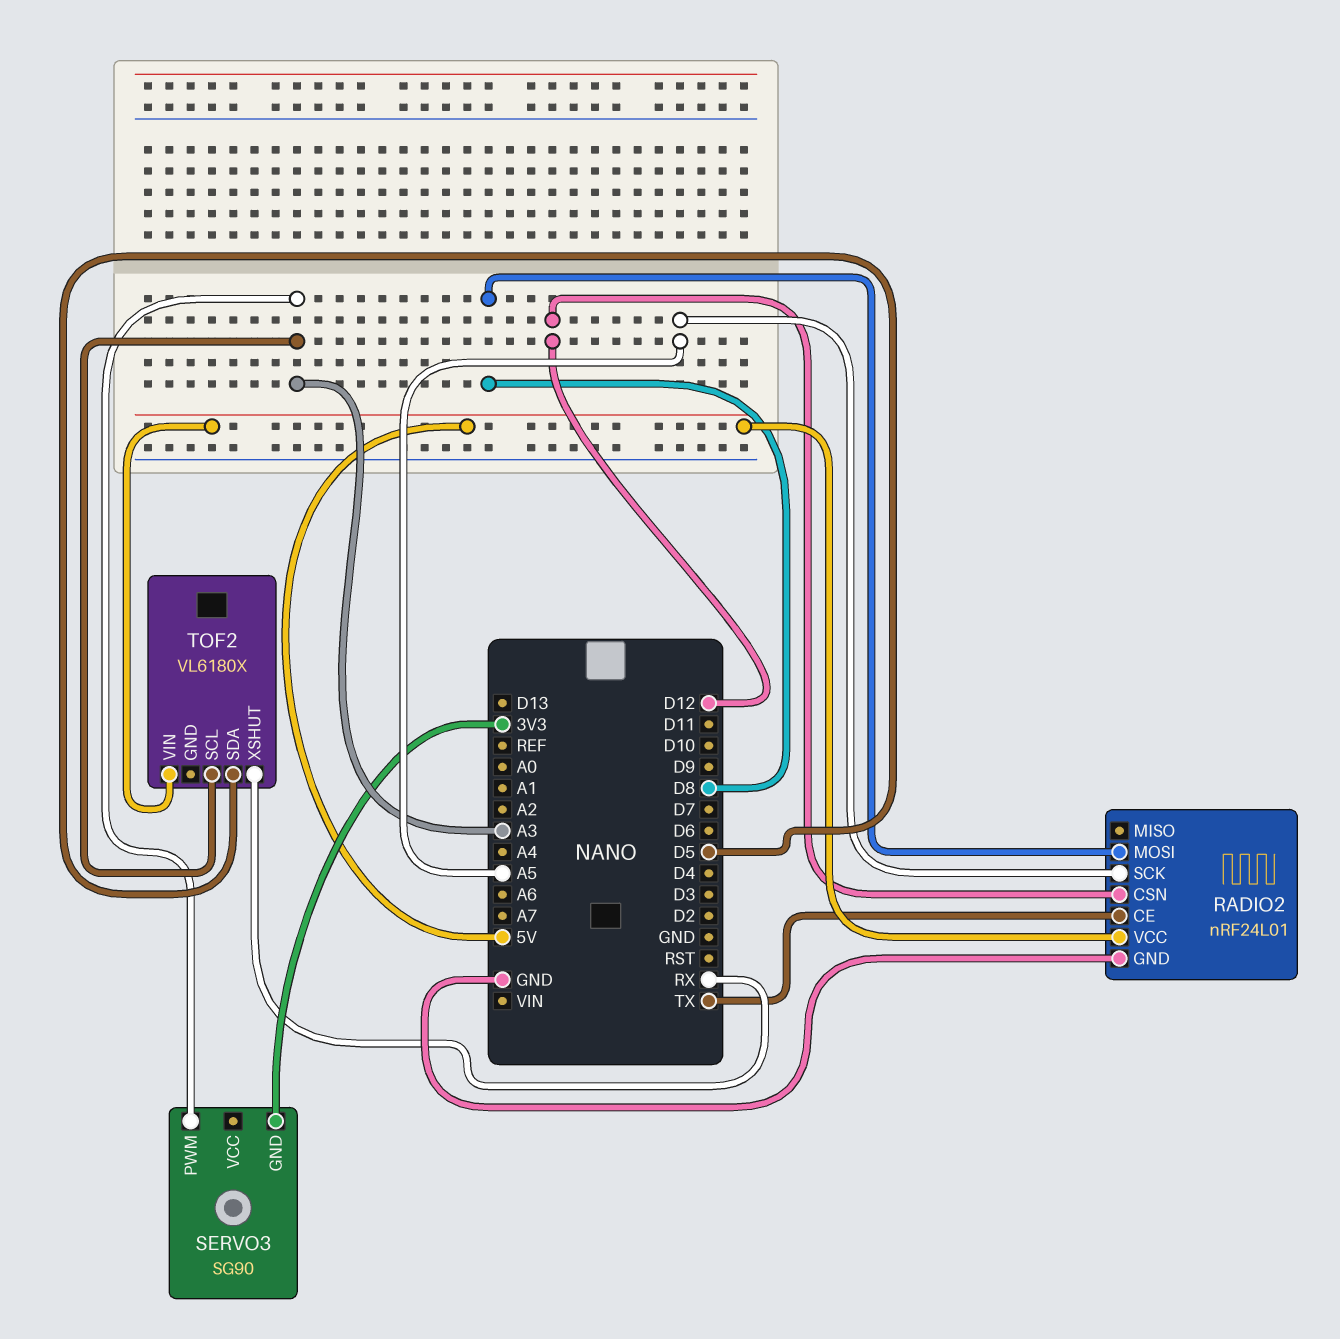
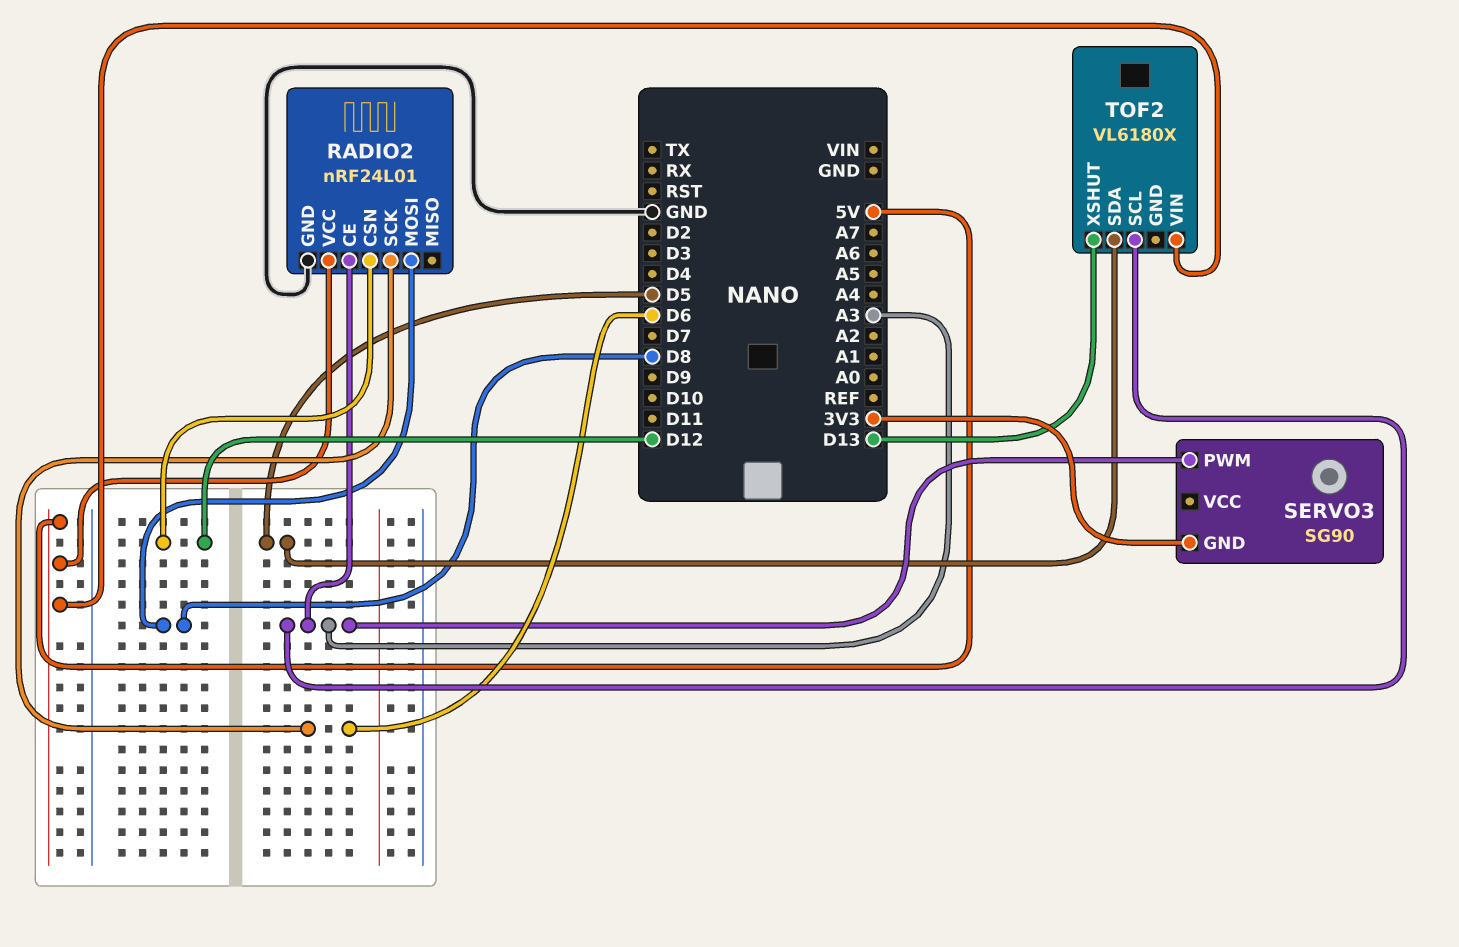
RADIO2 pin CE: TX -> A3
RADIO2 pin SCK: A5 -> D6
TOF2 pin XSHUT: RX -> D13

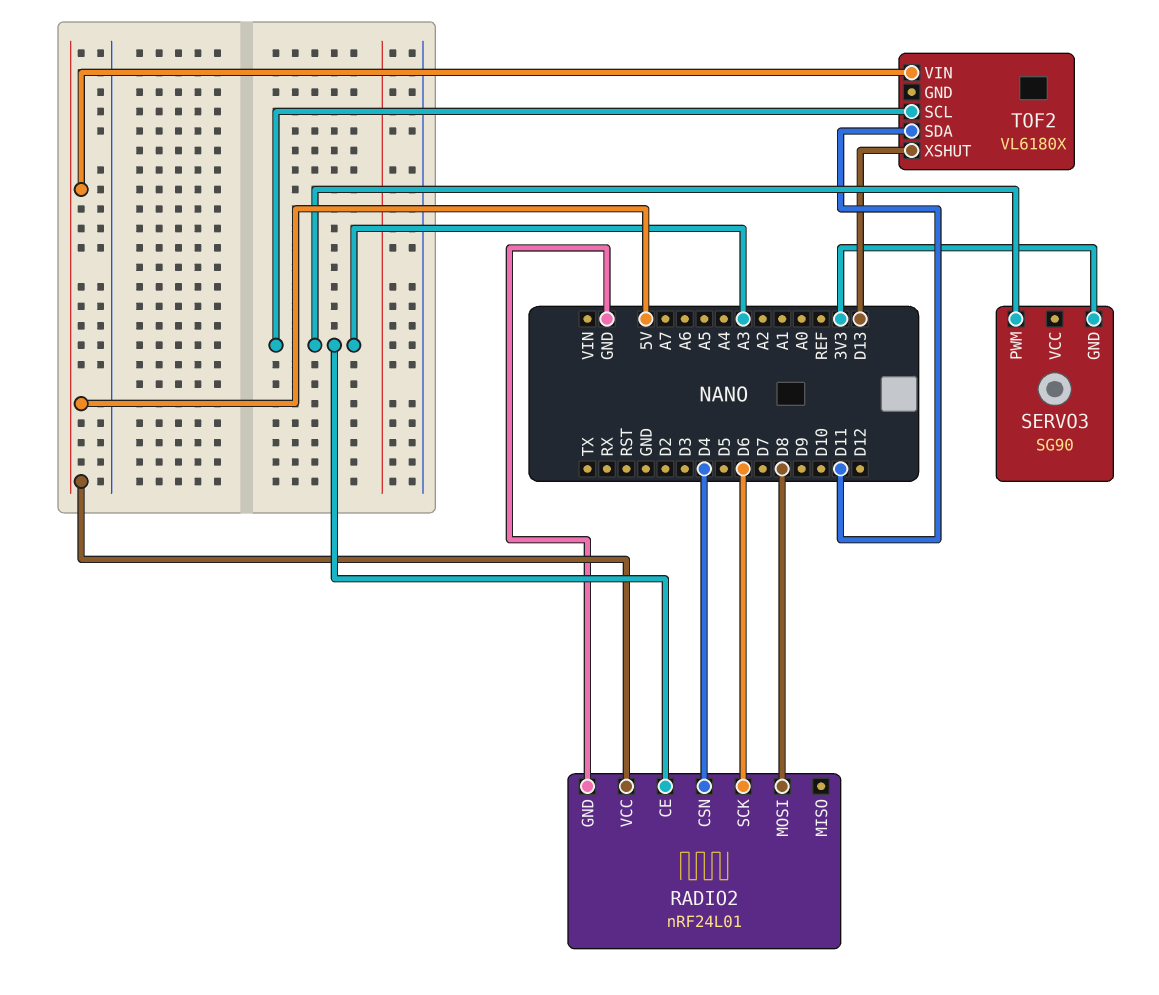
RADIO2 pin CSN: D12 -> D4
TOF2 pin SDA: D5 -> D11

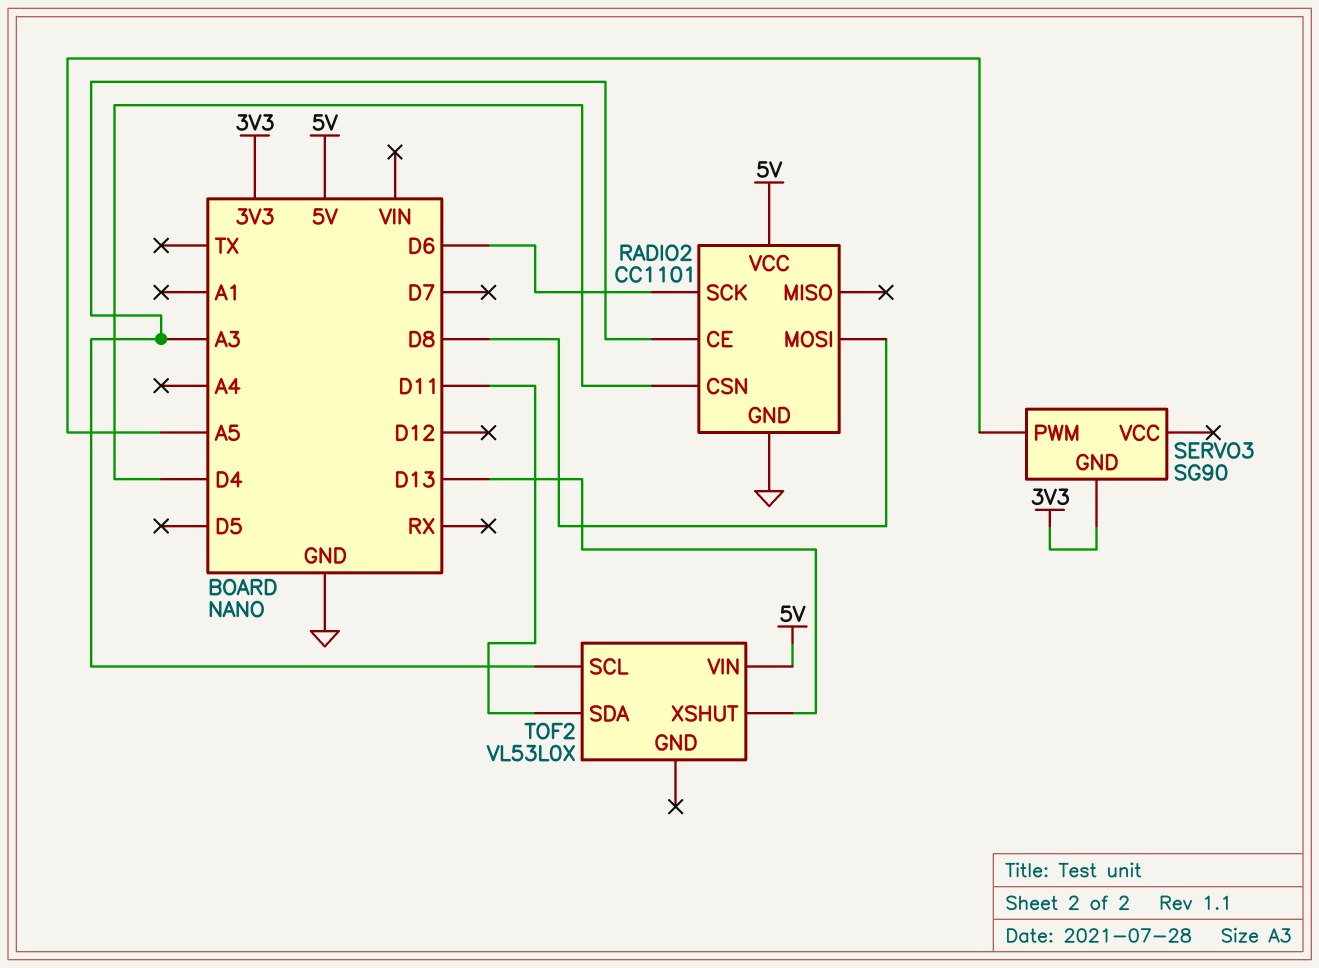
RADIO2: nRF24L01 -> CC1101
SERVO3 pin PWM: A3 -> A5
TOF2: VL6180X -> VL53L0X

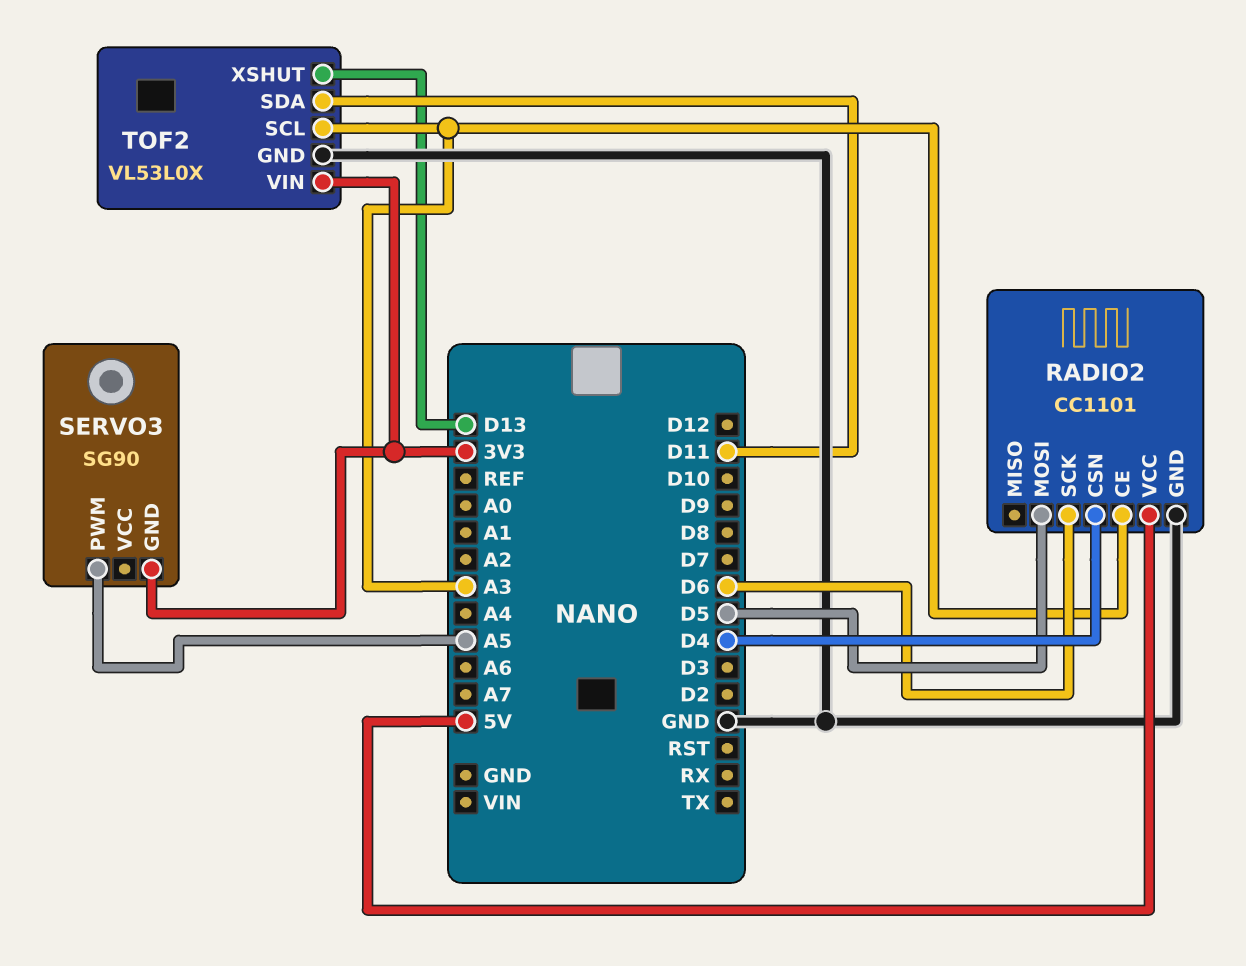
RADIO2 pin MOSI: D8 -> D5
TOF2 pin GND: none -> GND
TOF2 pin VIN: 5V -> 3V3

